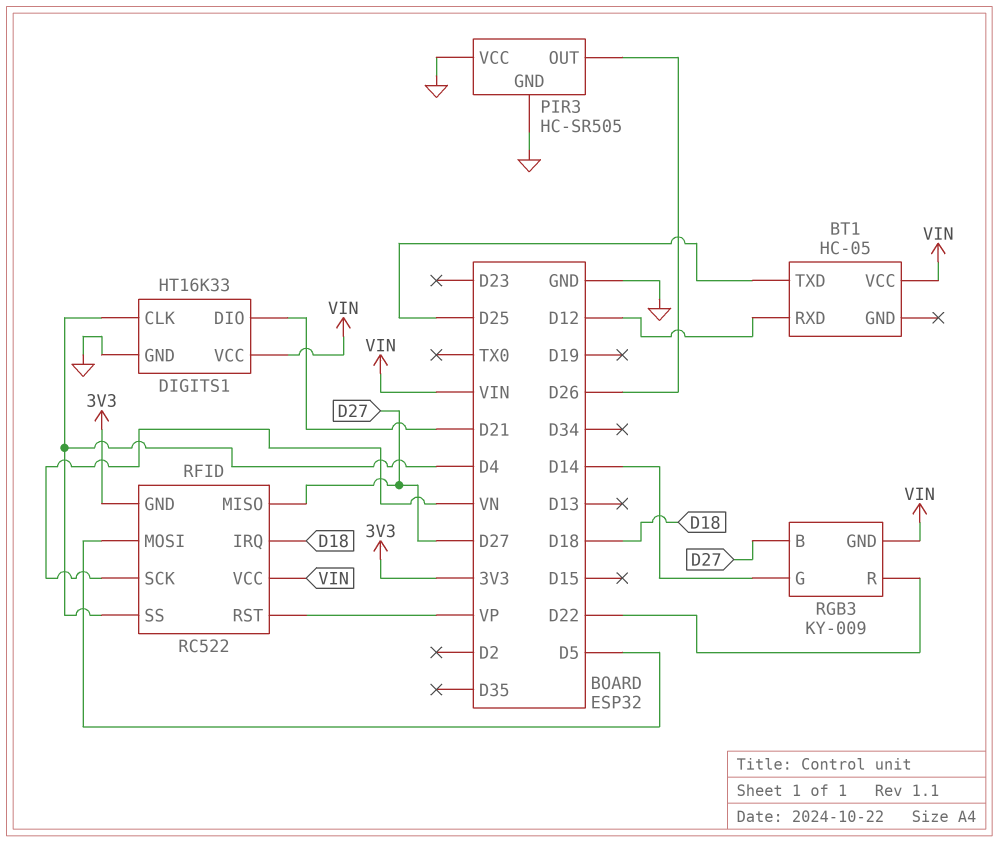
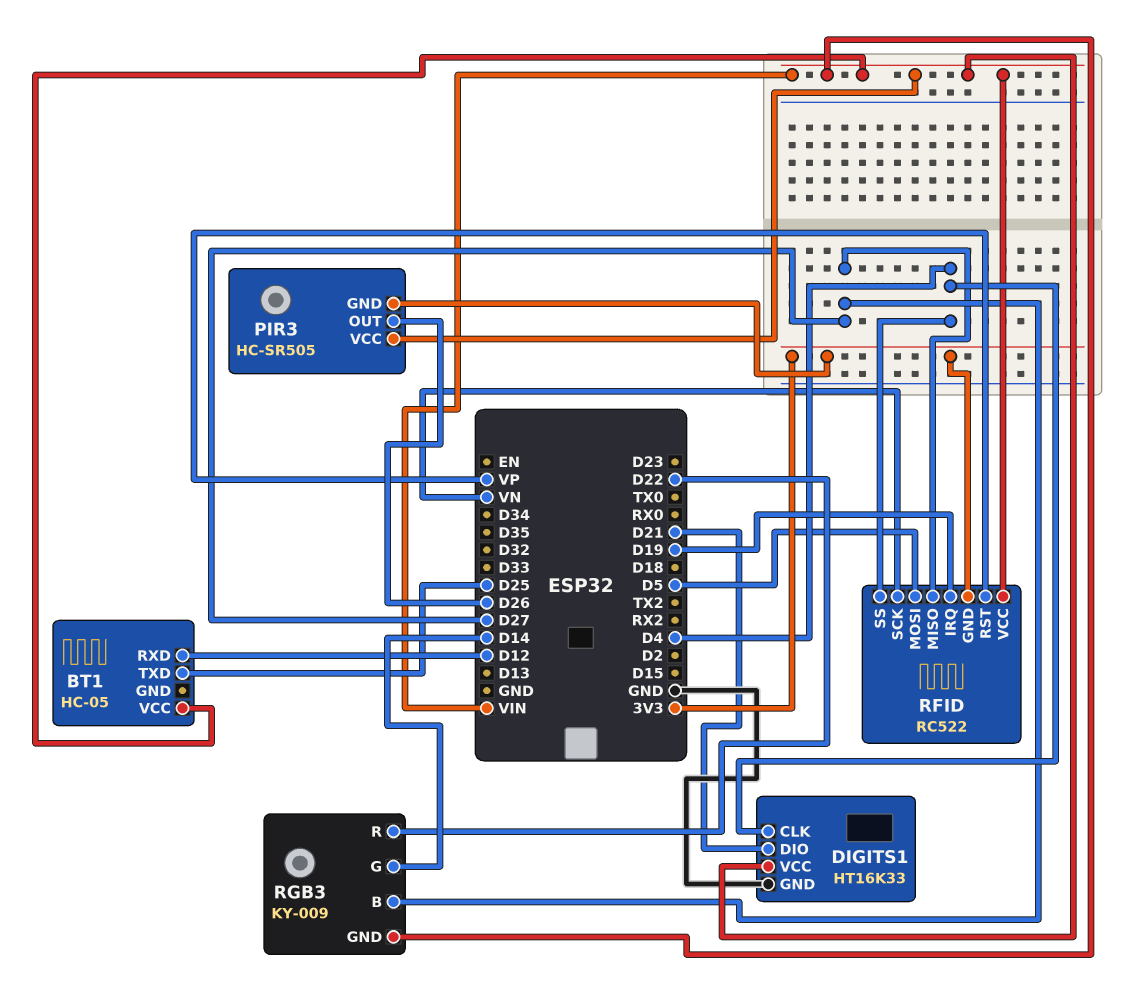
PIR3 pin GND: GND -> 3V3
PIR3 pin VCC: GND -> VIN
RFID pin IRQ: D18 -> D19

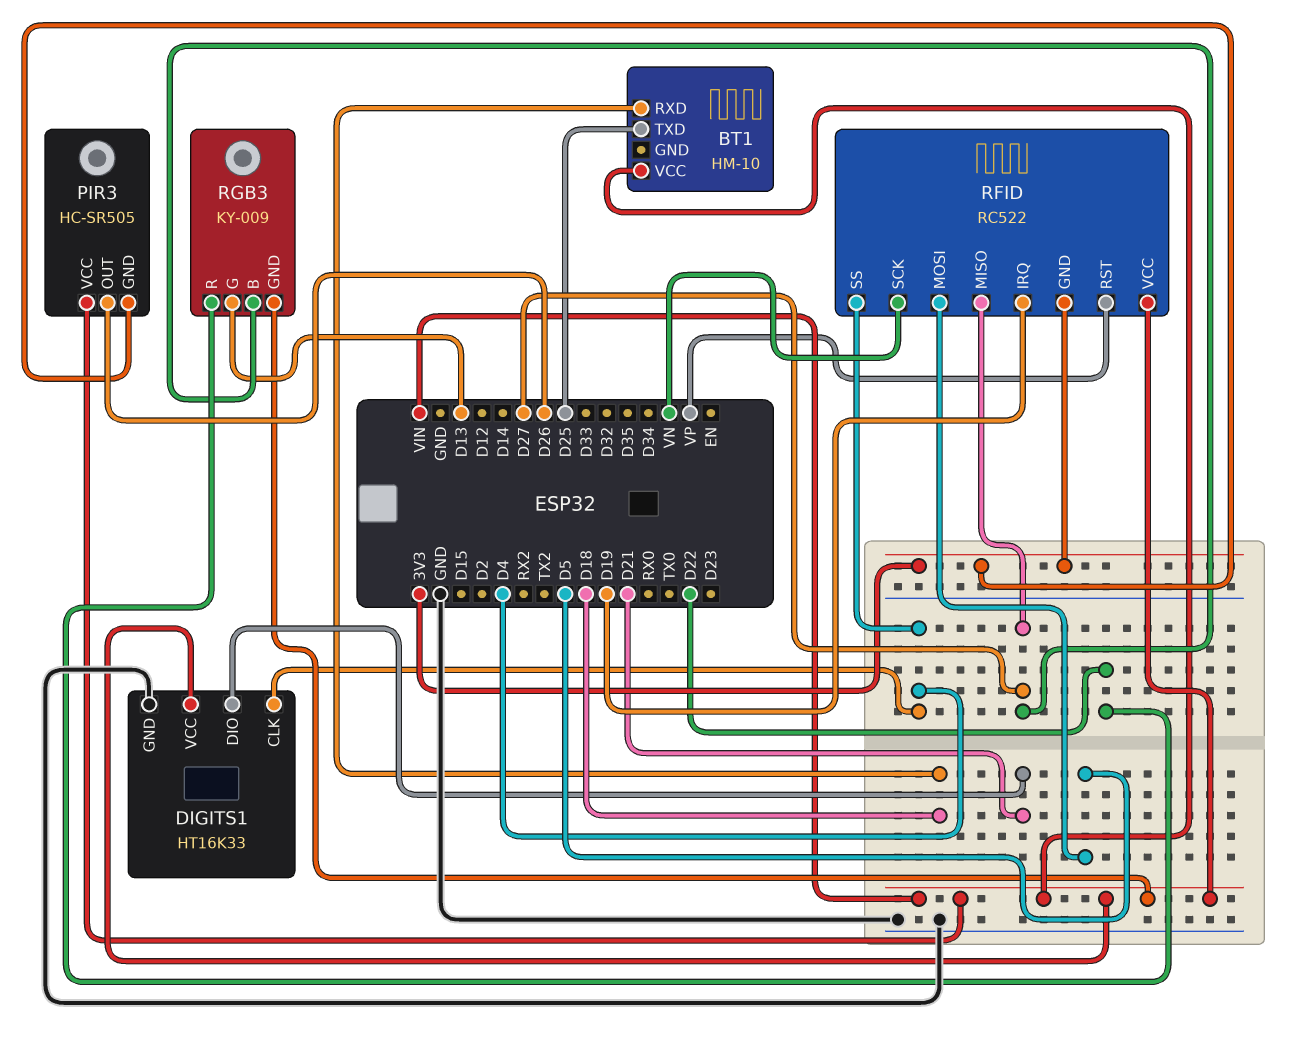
BT1: HC-05 -> HM-10
BT1 pin RXD: D12 -> D18
RGB3 pin G: D14 -> D13

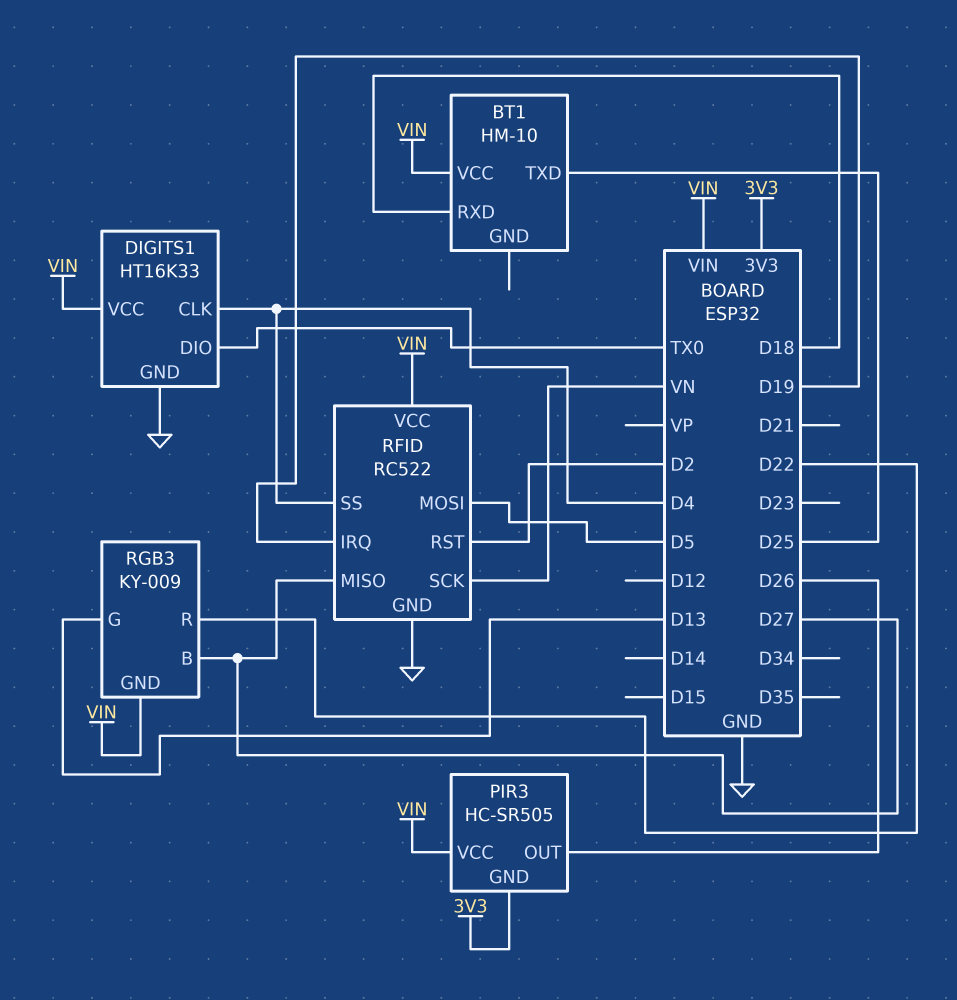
DIGITS1 pin DIO: D21 -> TX0
RFID pin GND: 3V3 -> GND
RFID pin RST: VP -> D2

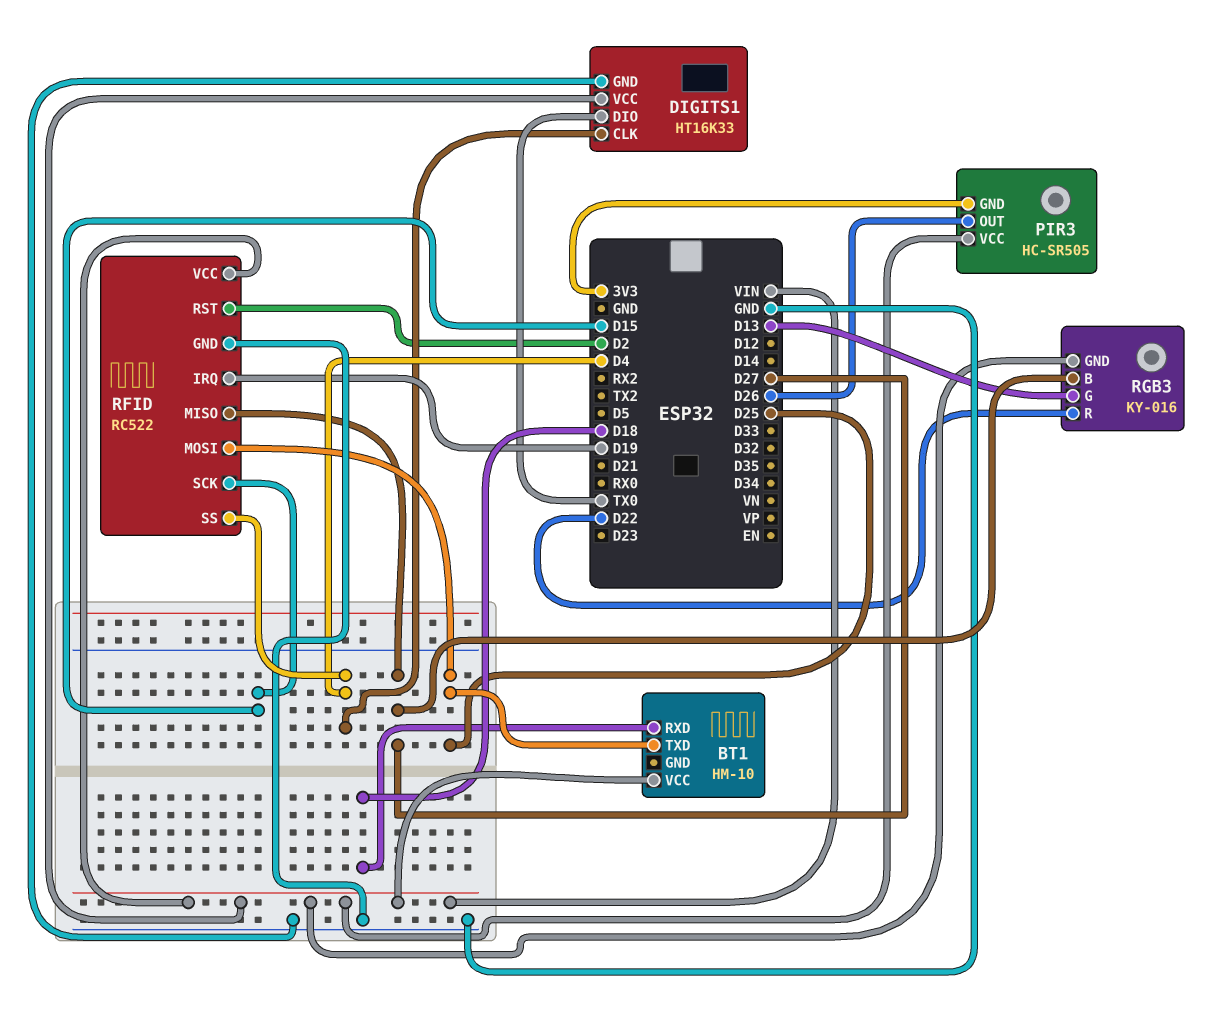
RFID pin MOSI: D5 -> D25
RFID pin SCK: VN -> D15
RGB3: KY-009 -> KY-016

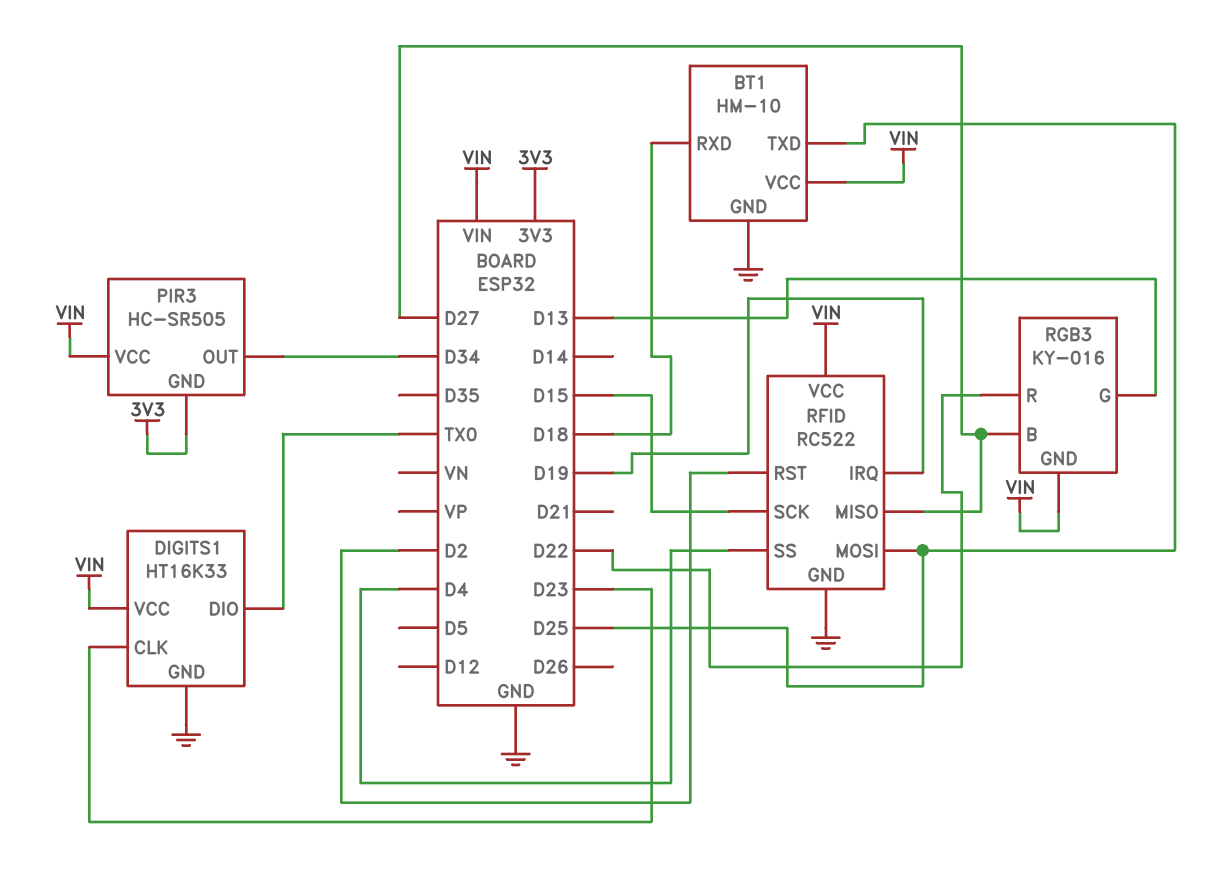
BT1 pin GND: none -> GND
DIGITS1 pin CLK: D4 -> D23
PIR3 pin OUT: D26 -> D34

